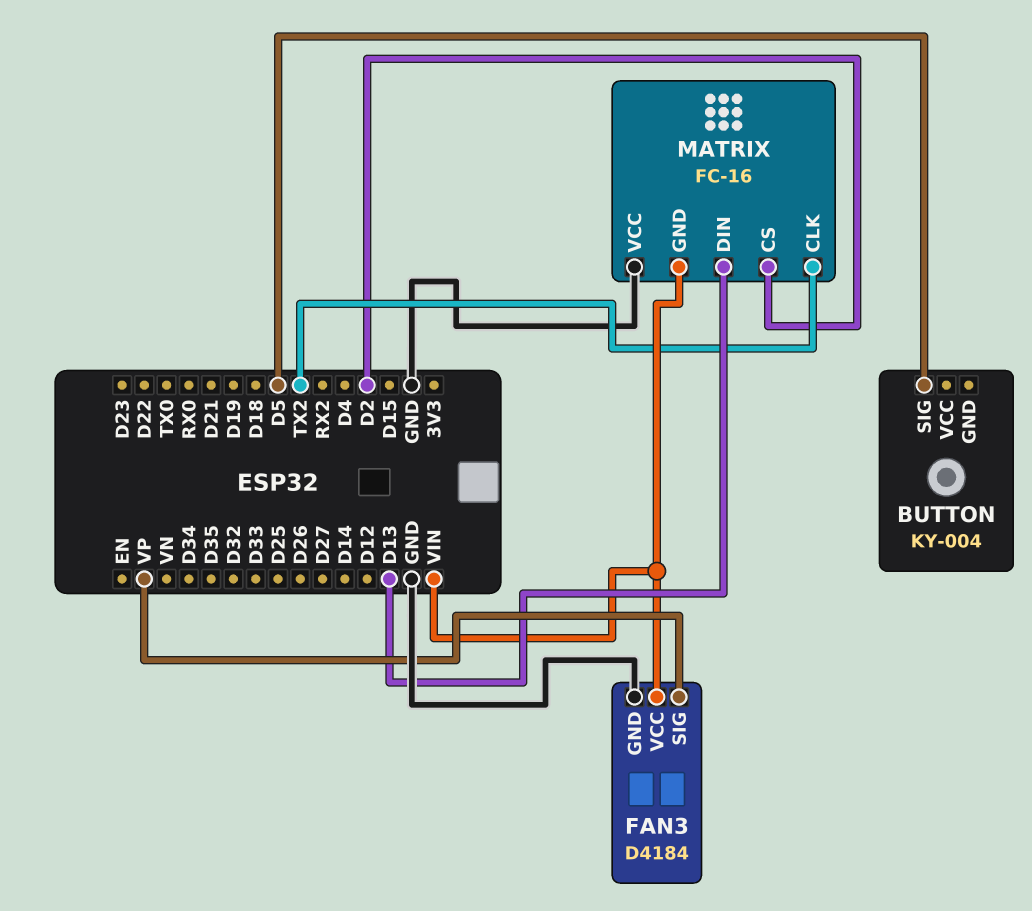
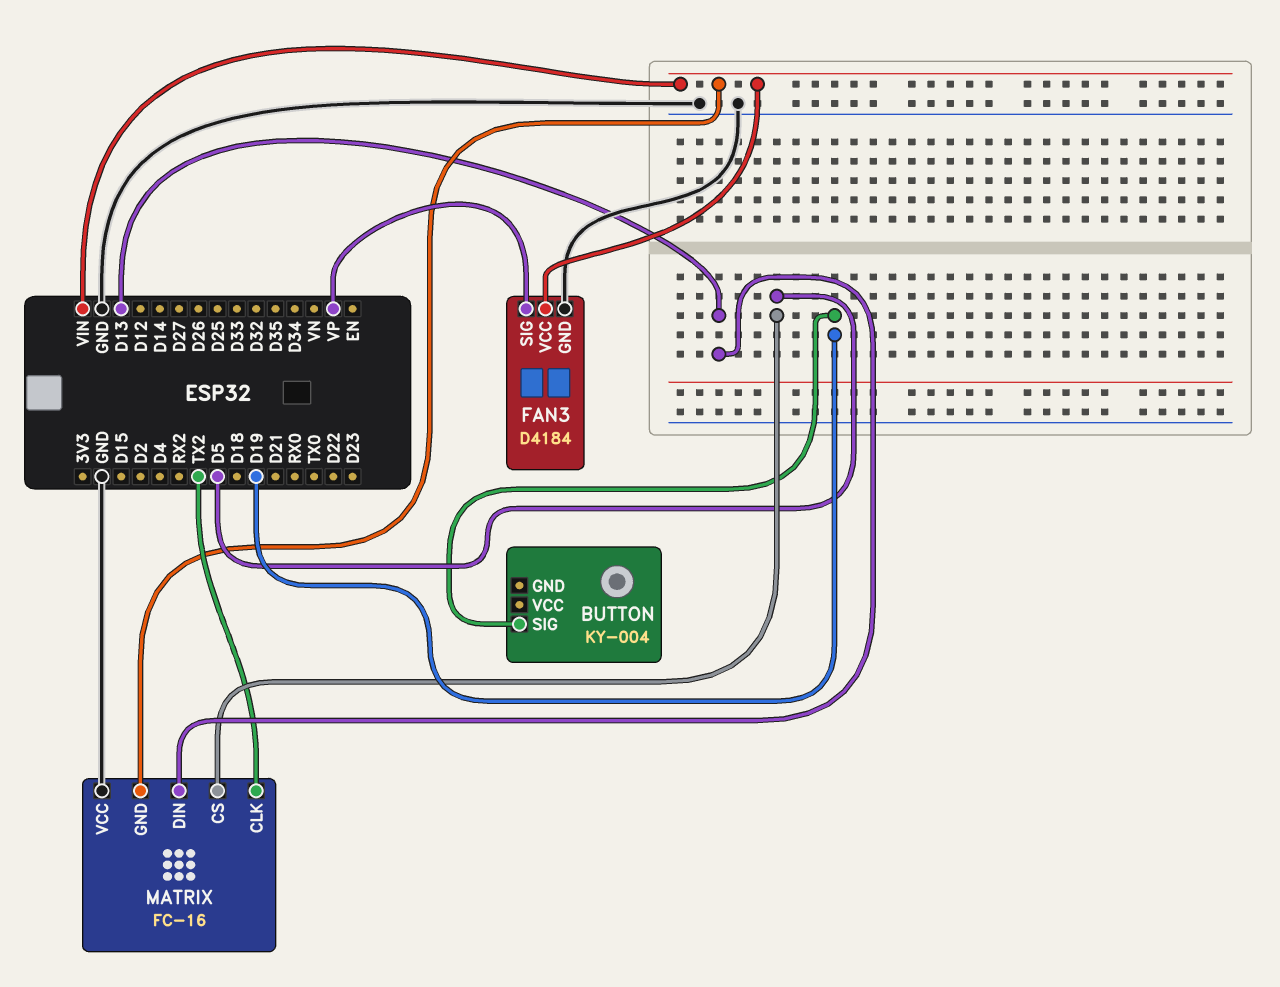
BUTTON pin SIG: D5 -> D19
MATRIX pin CS: D2 -> D5

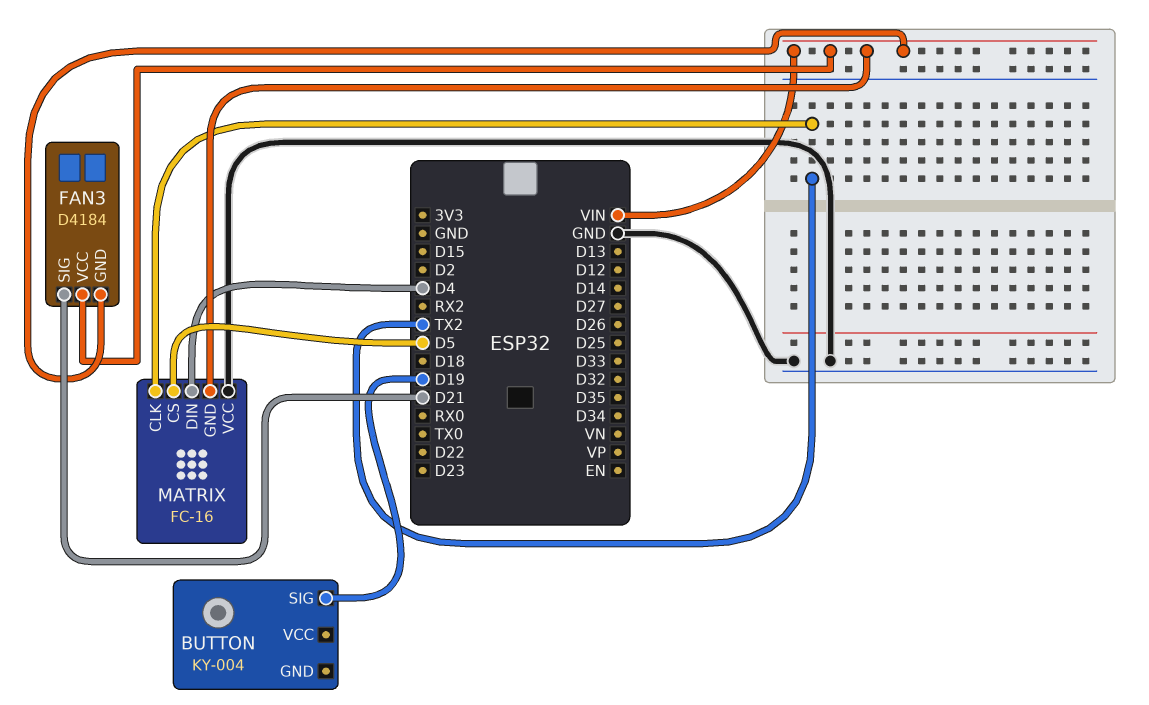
FAN3 pin GND: GND -> VIN
FAN3 pin SIG: VP -> D21
MATRIX pin DIN: D13 -> D4

